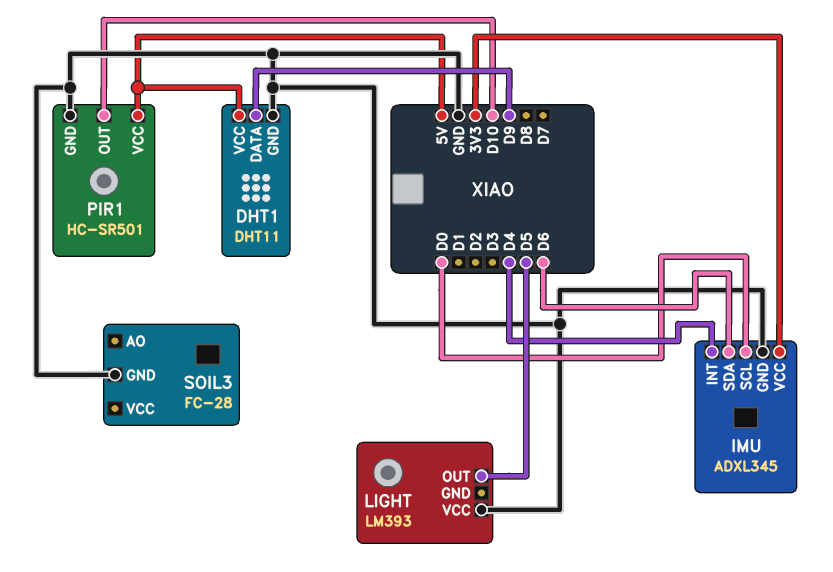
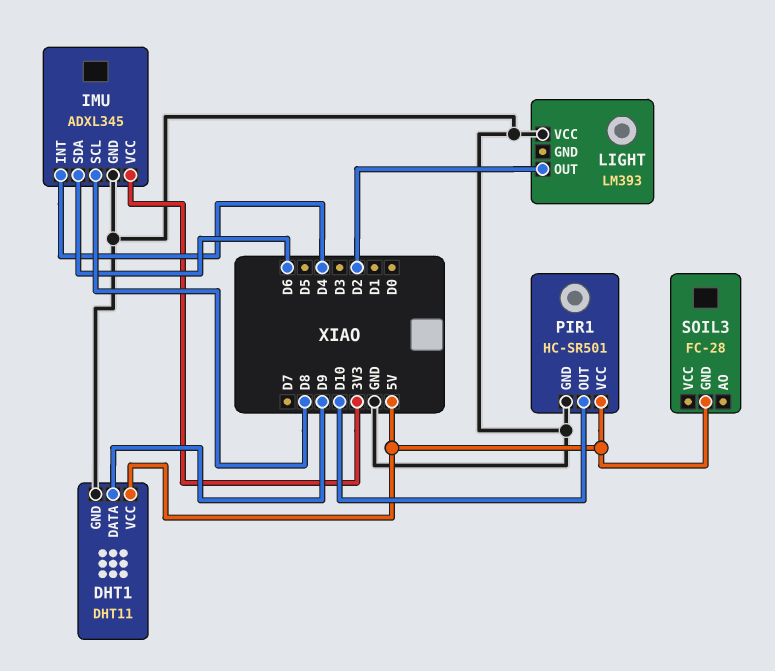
IMU pin SCL: D0 -> D8
LIGHT pin OUT: D5 -> D2
SOIL3 pin GND: GND -> 5V

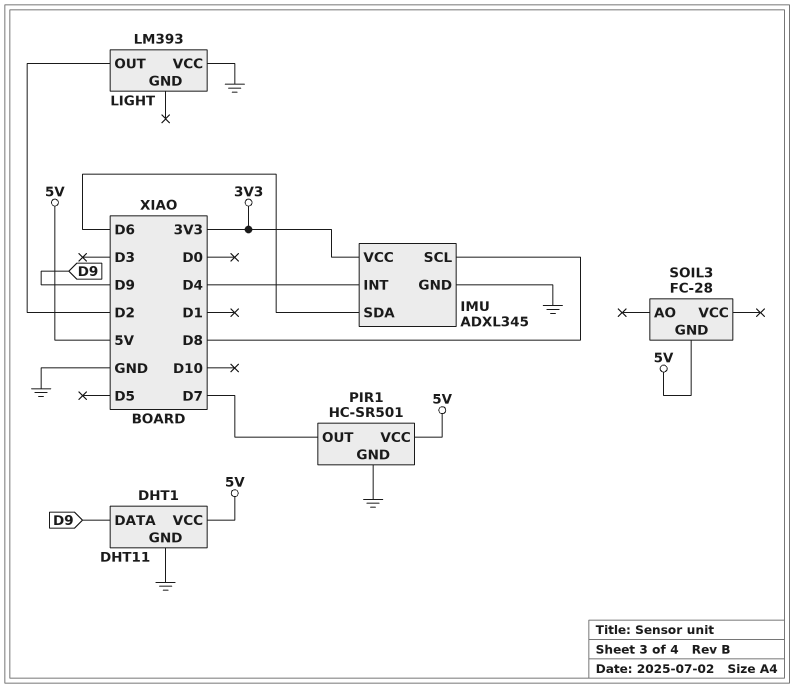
PIR1 pin OUT: D10 -> D7

